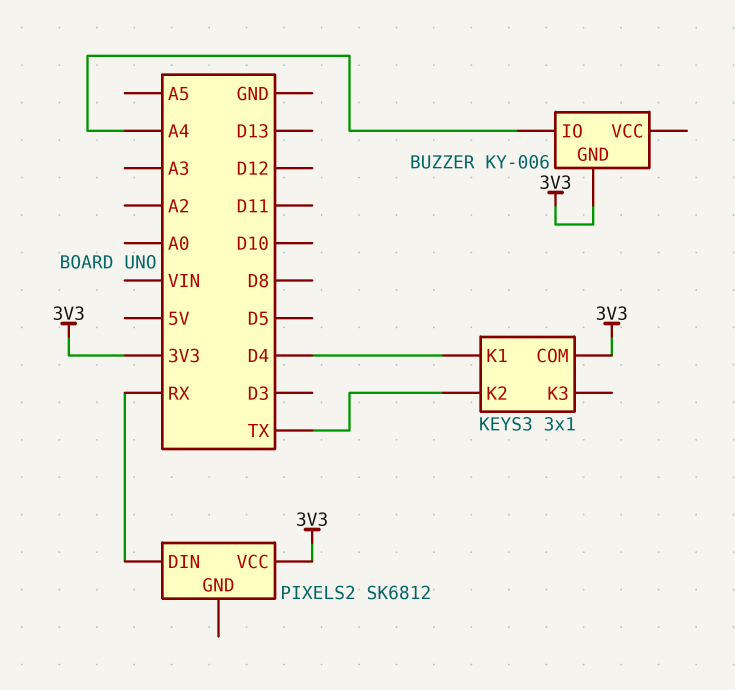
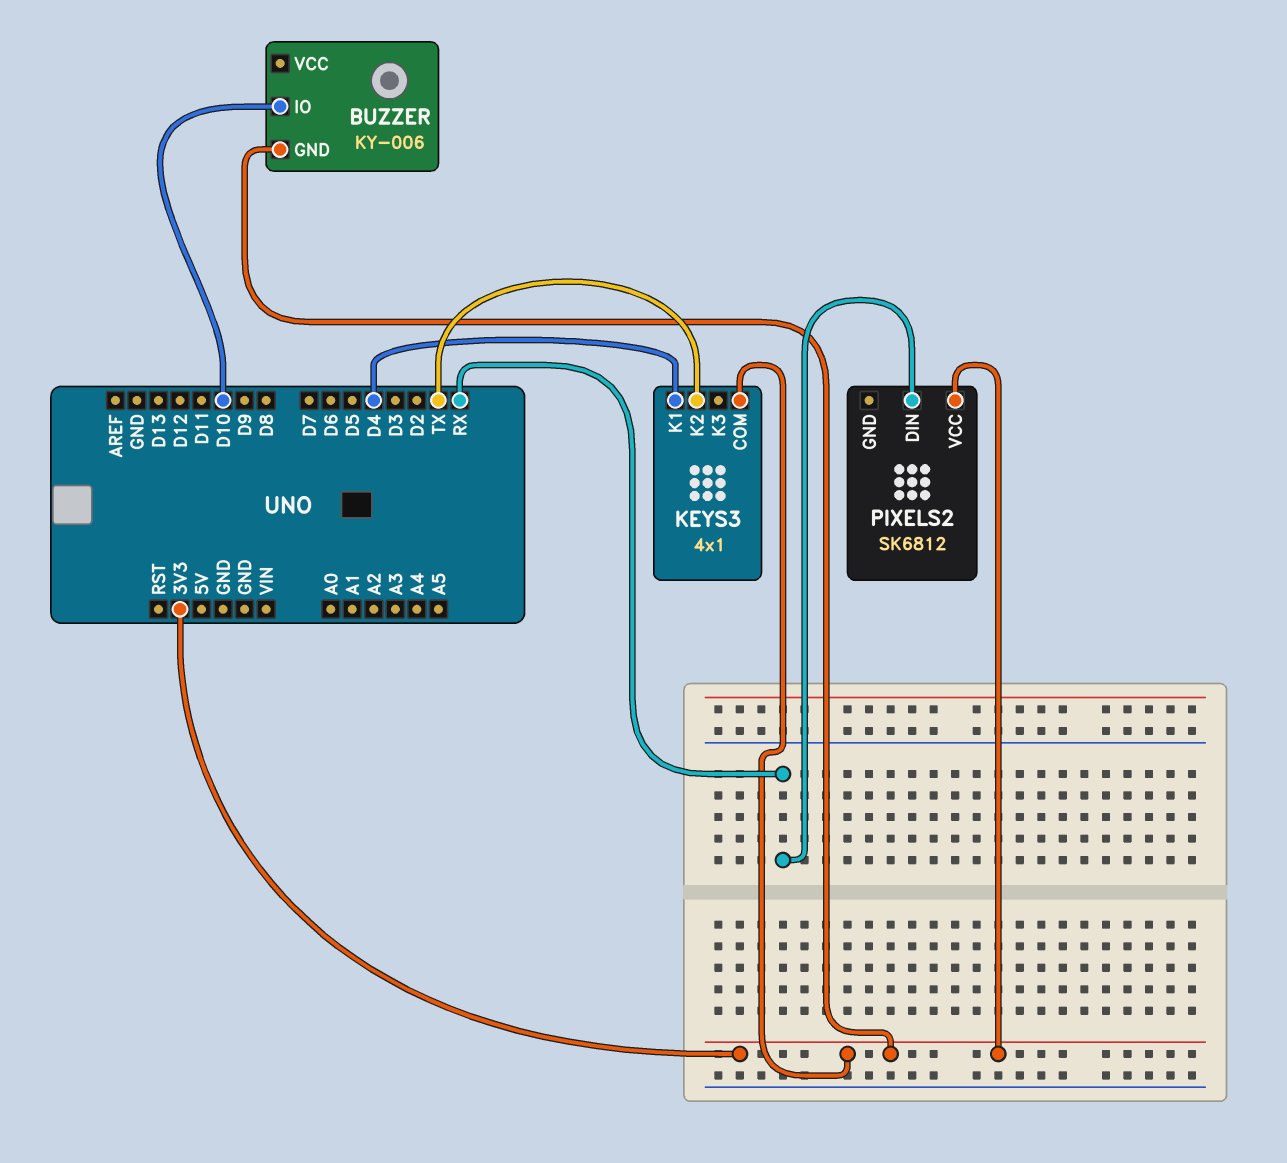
BUZZER pin IO: A4 -> D10
KEYS3: 3x1 -> 4x1

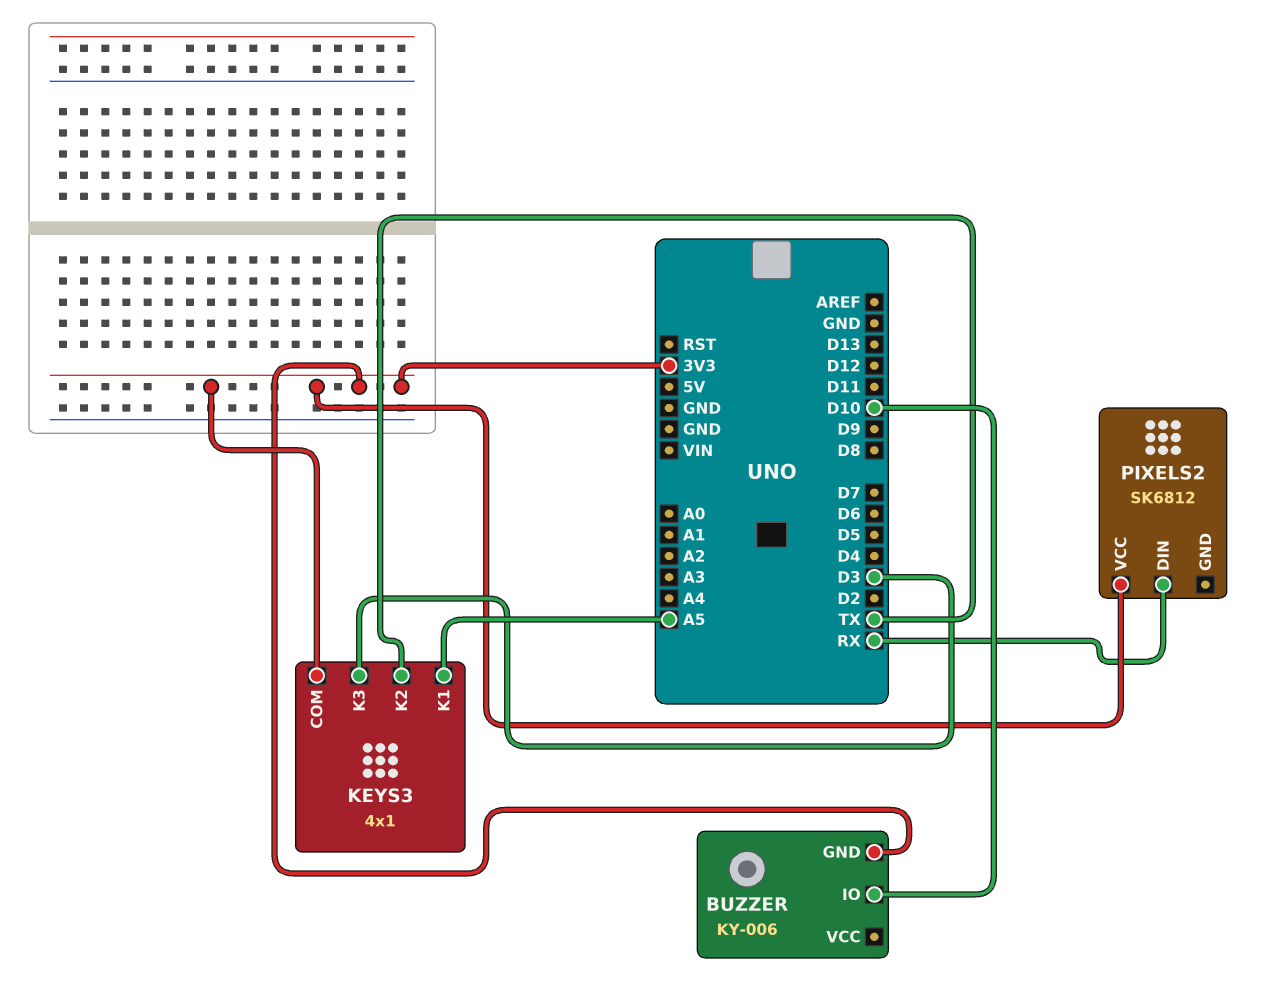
KEYS3 pin K1: D4 -> A5
KEYS3 pin K3: none -> D3

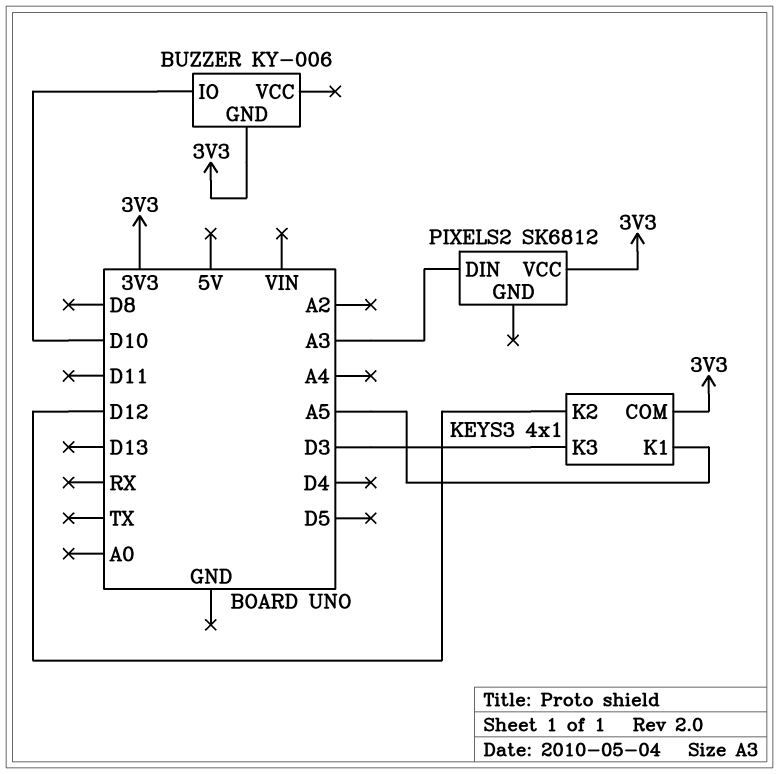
KEYS3 pin K2: TX -> D12
PIXELS2 pin DIN: RX -> A3

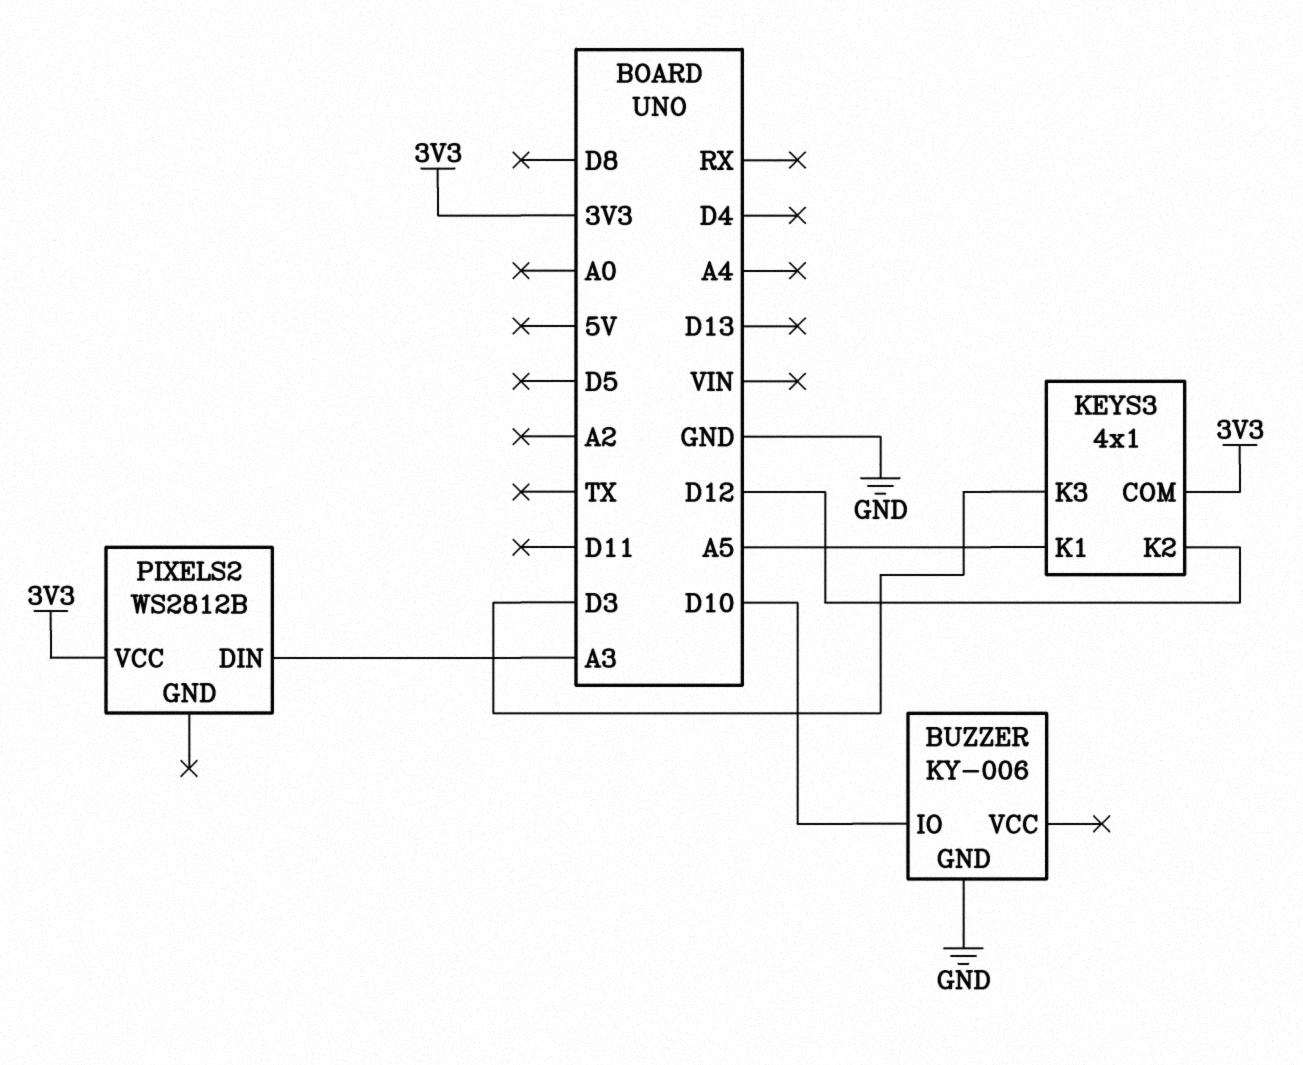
BUZZER pin GND: 3V3 -> GND
PIXELS2: SK6812 -> WS2812B

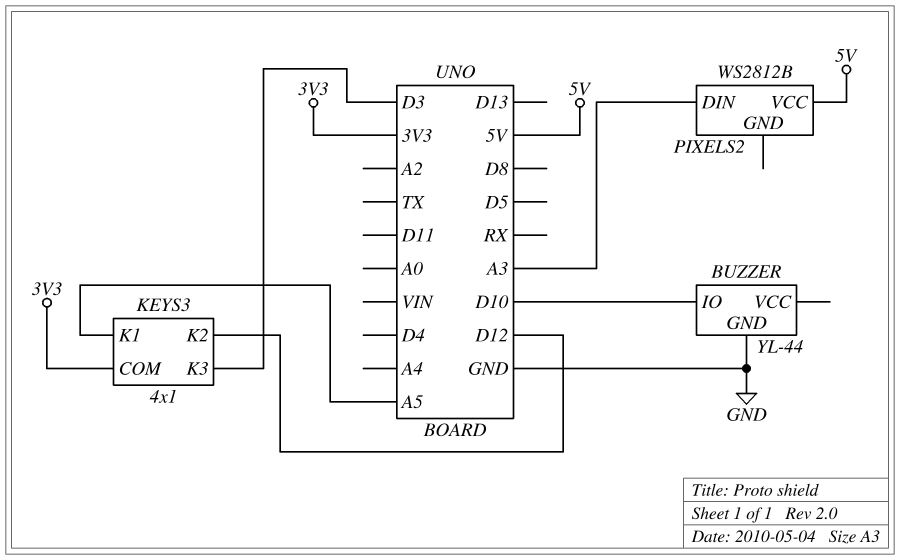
BUZZER: KY-006 -> YL-44
PIXELS2 pin VCC: 3V3 -> 5V

